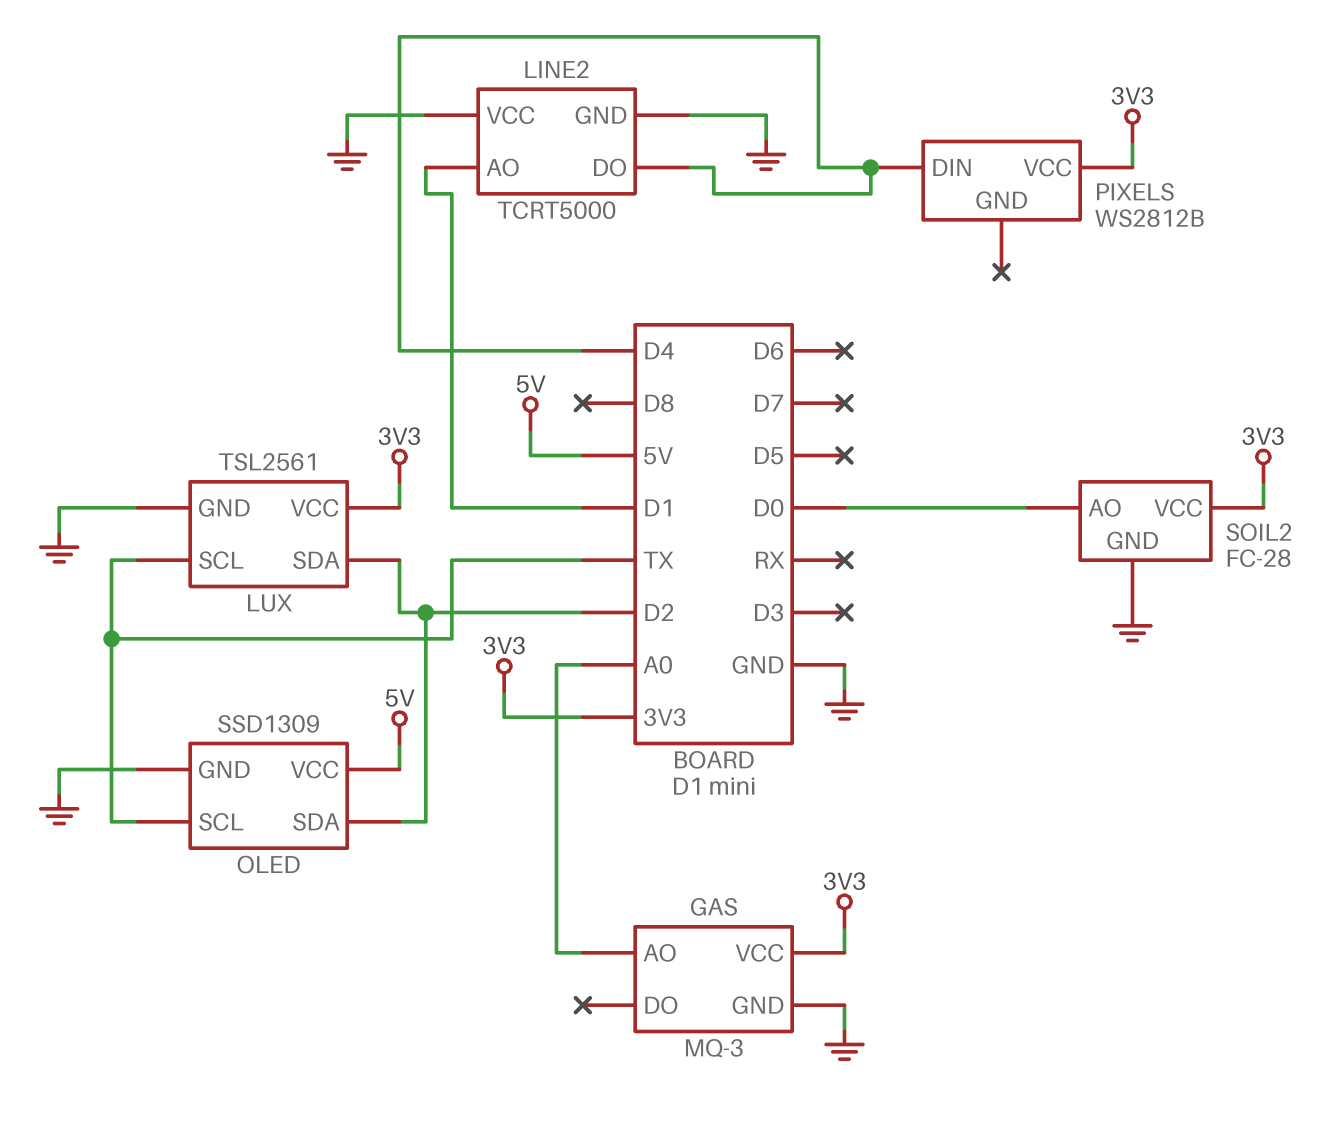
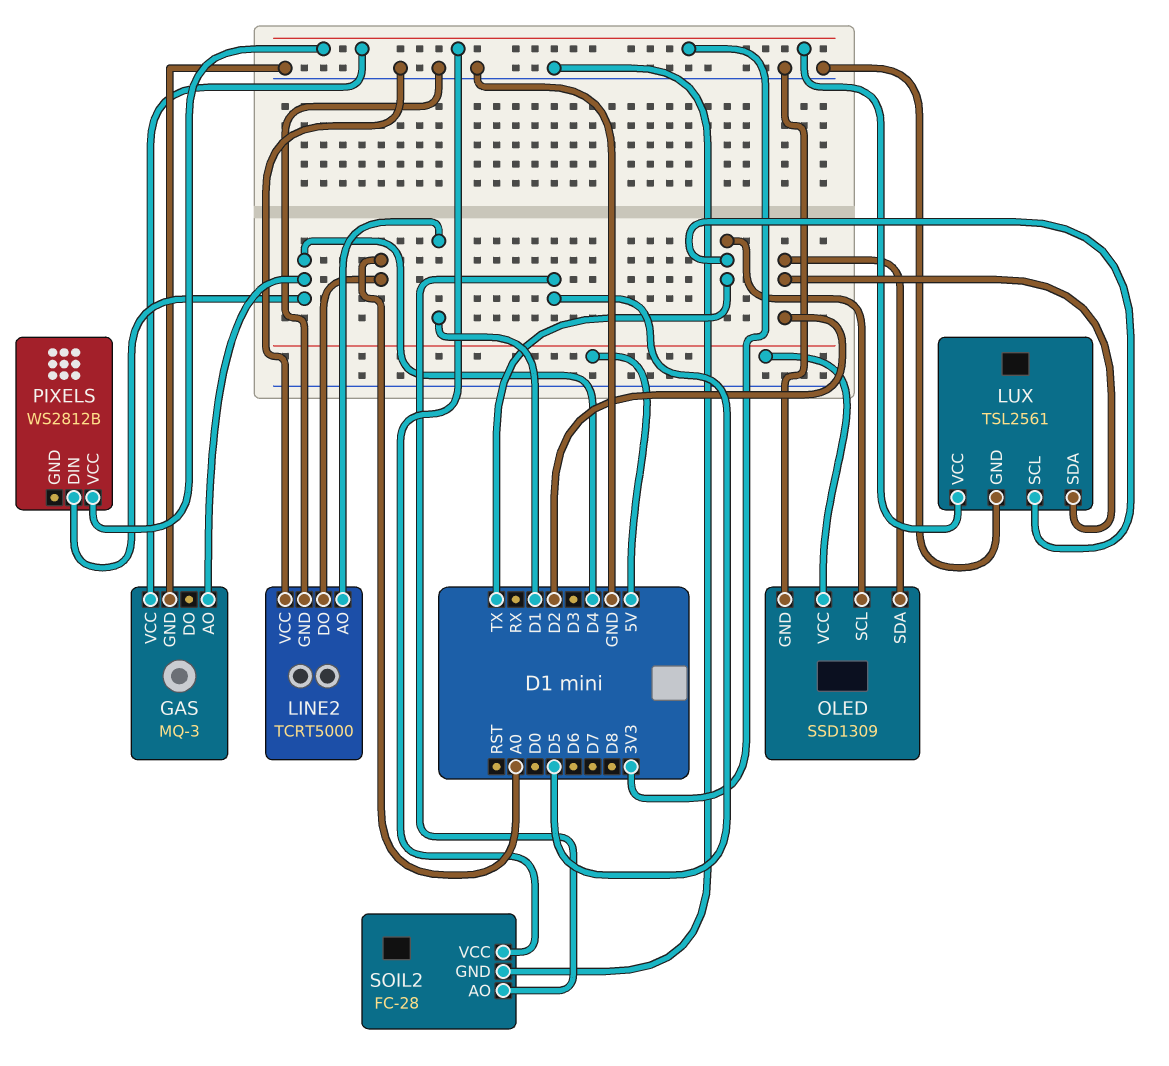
GAS pin AO: A0 -> D4
LINE2 pin DO: D4 -> A0
SOIL2 pin AO: D0 -> D5

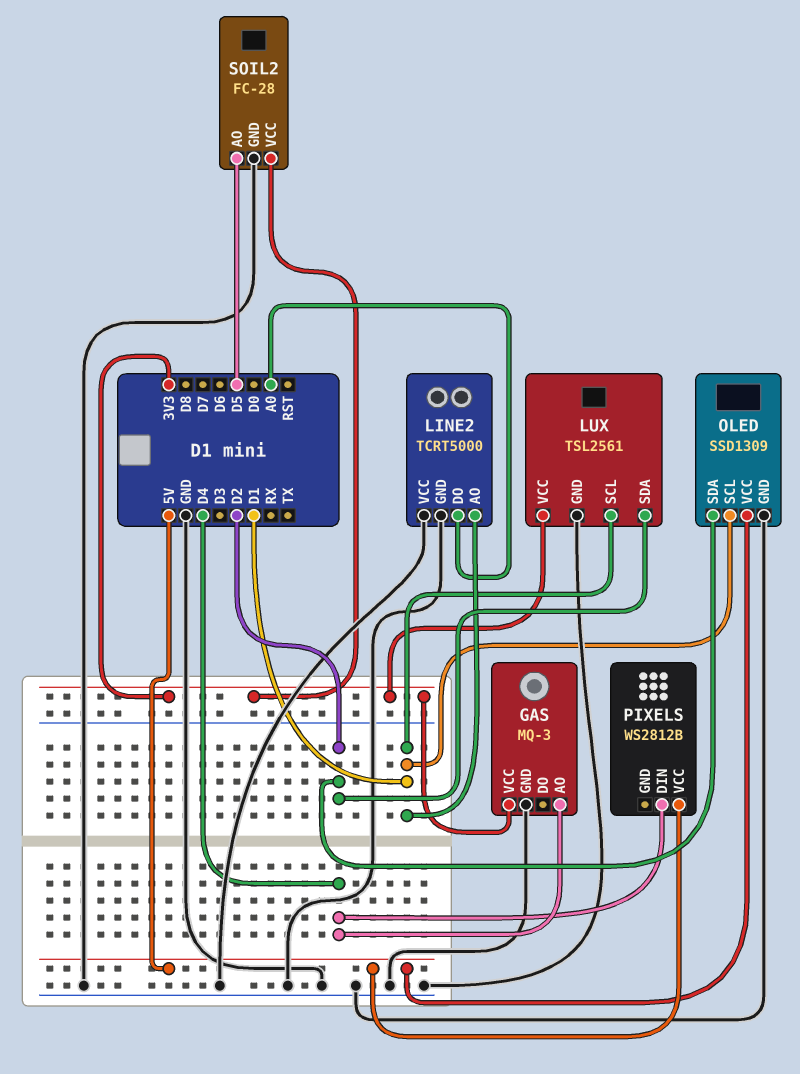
LUX pin SCL: TX -> D1
OLED pin SCL: TX -> D1
PIXELS pin VCC: 3V3 -> 5V

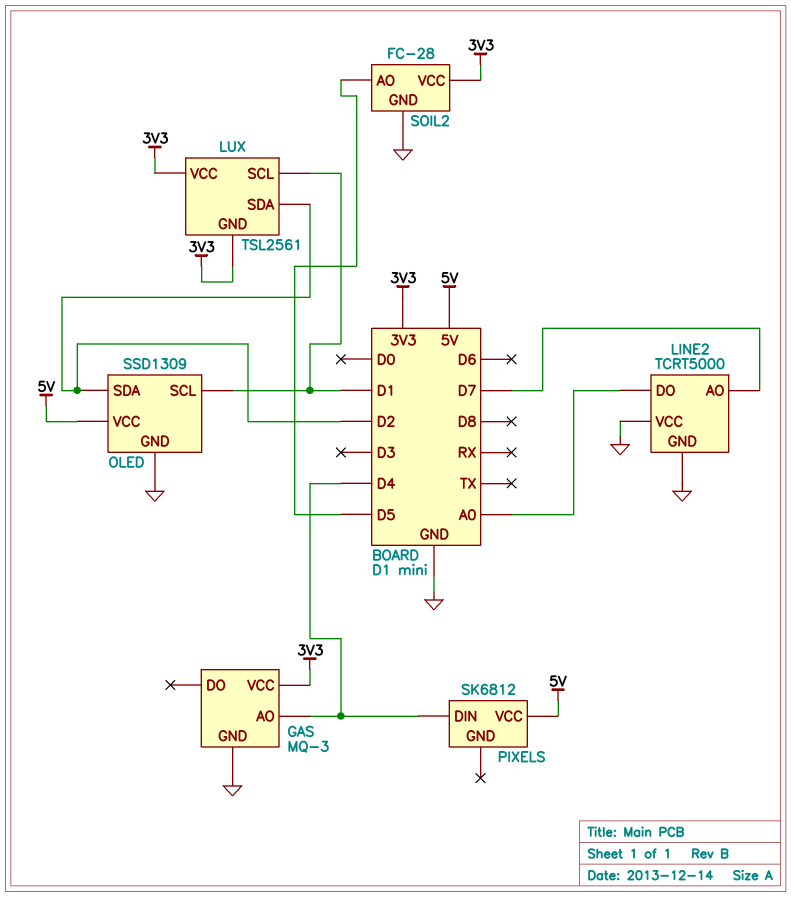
LINE2 pin AO: D1 -> D7
LUX pin GND: GND -> 3V3
PIXELS: WS2812B -> SK6812

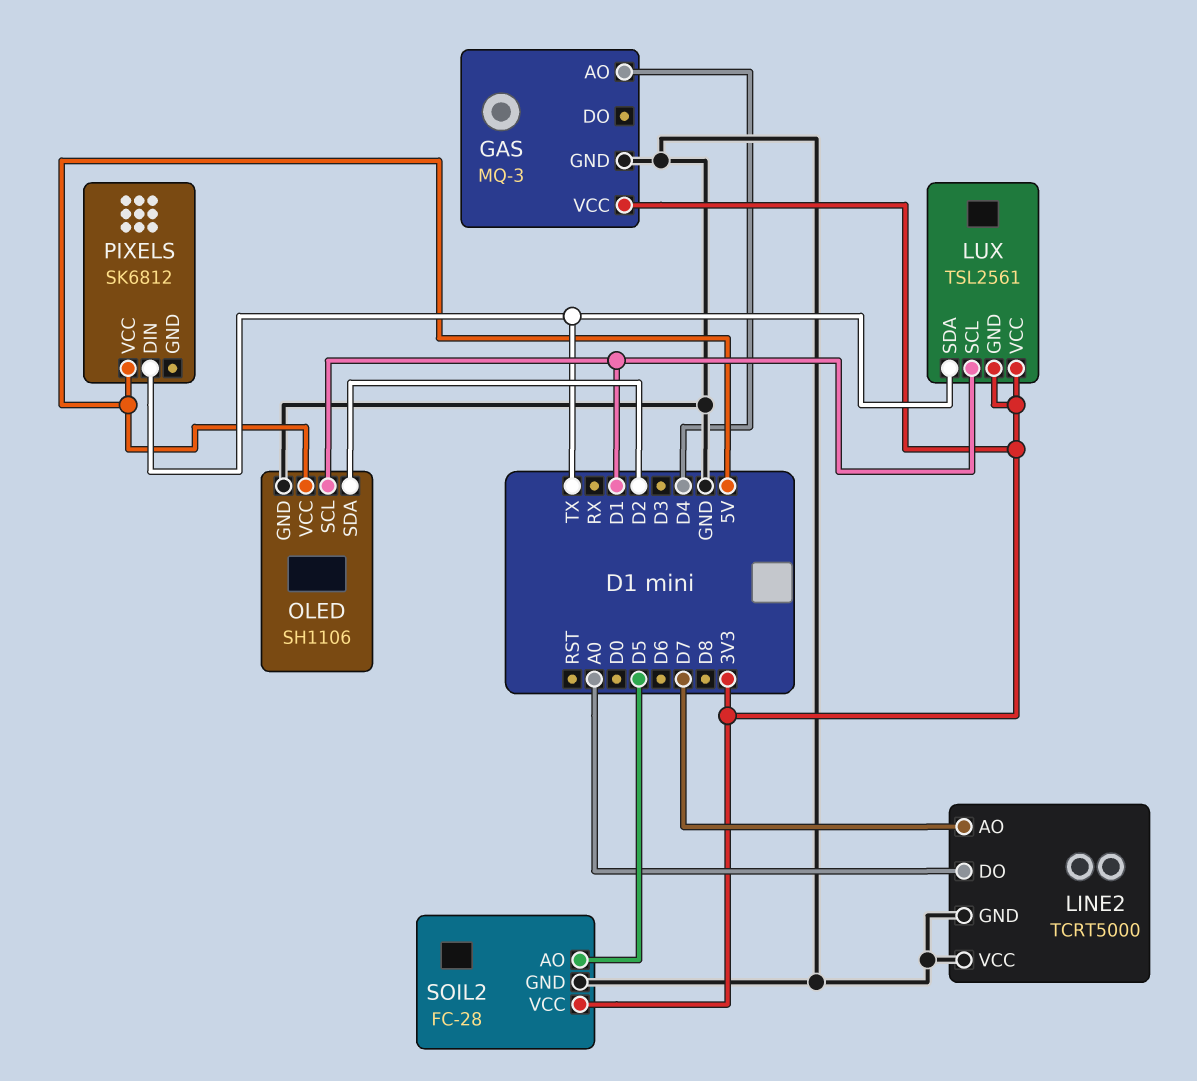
LUX pin SDA: D2 -> TX
OLED: SSD1309 -> SH1106
PIXELS pin DIN: D4 -> TX

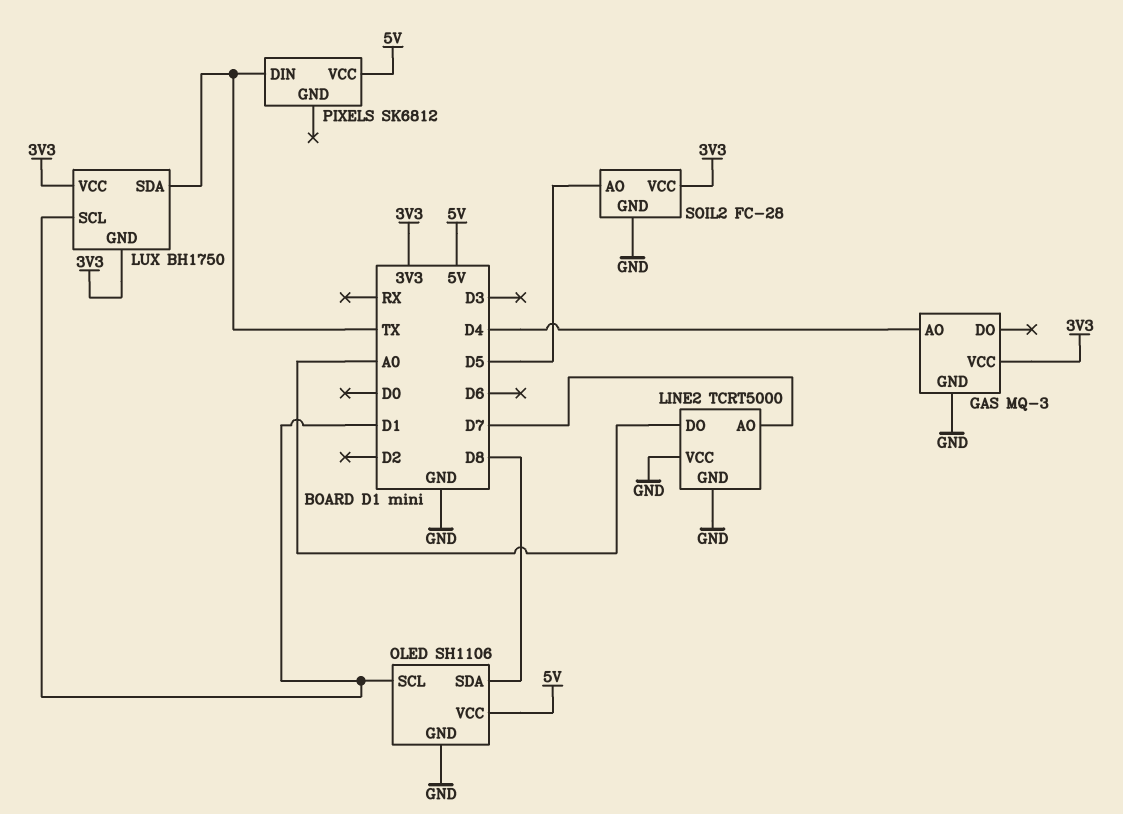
LUX: TSL2561 -> BH1750
OLED pin SDA: D2 -> D8

